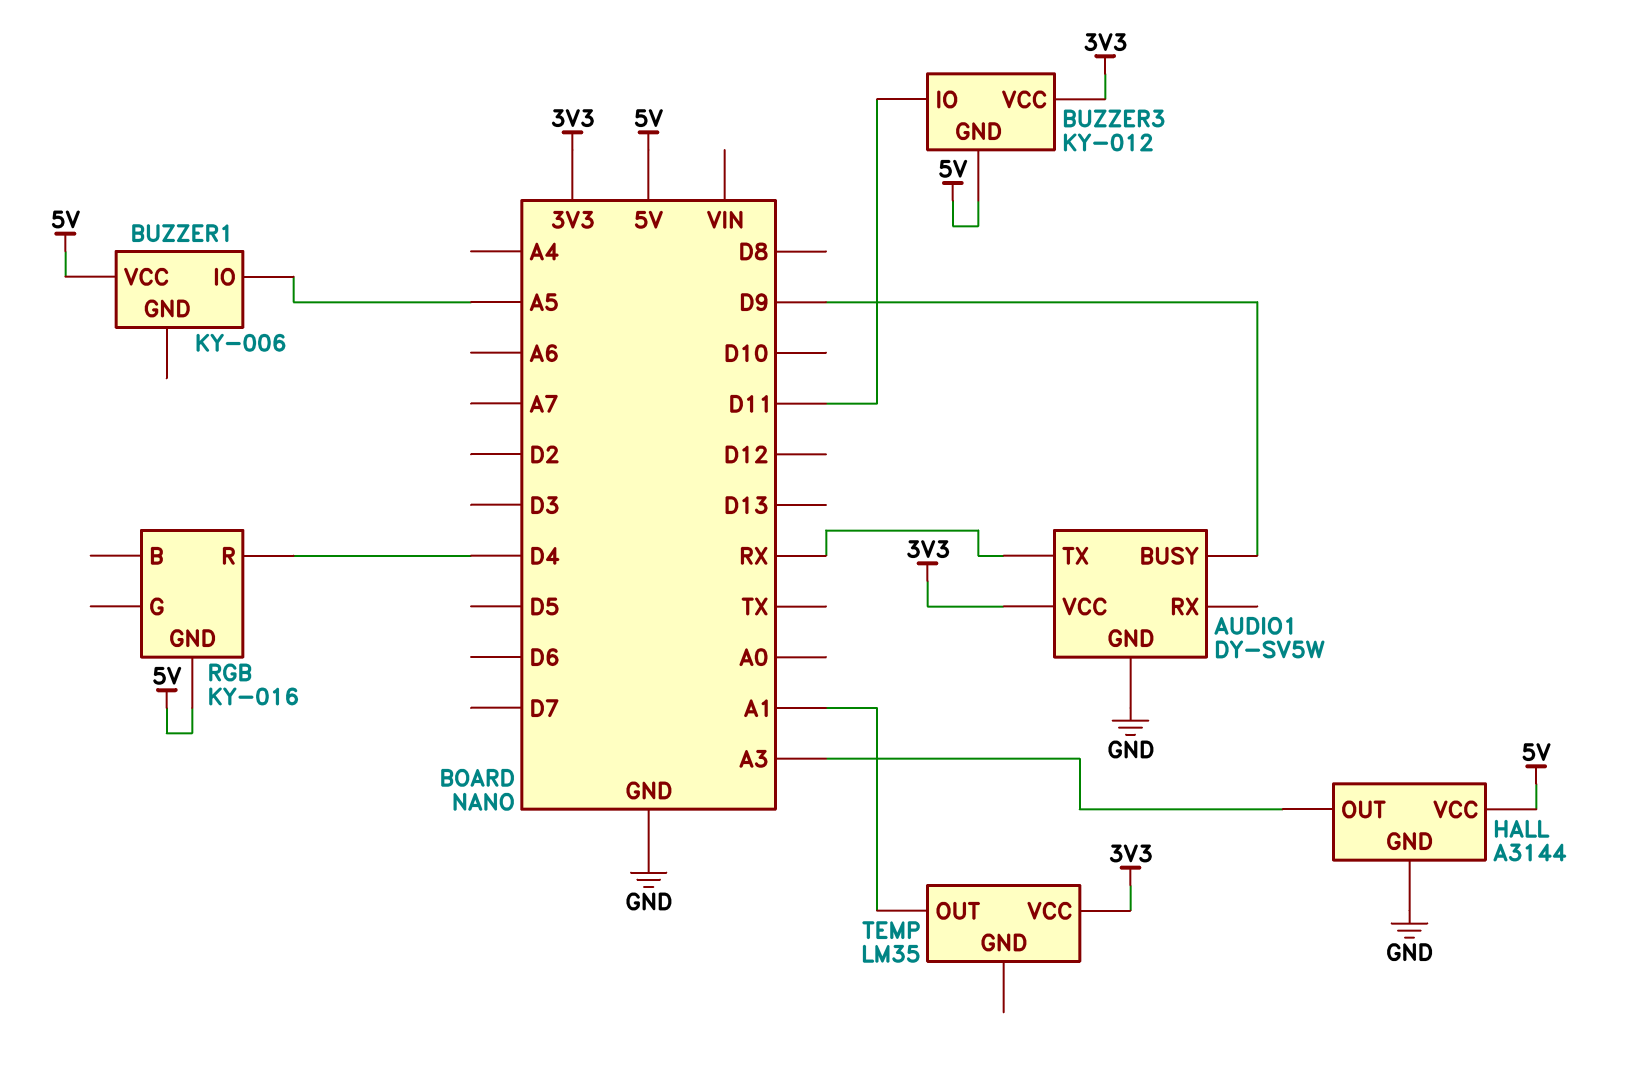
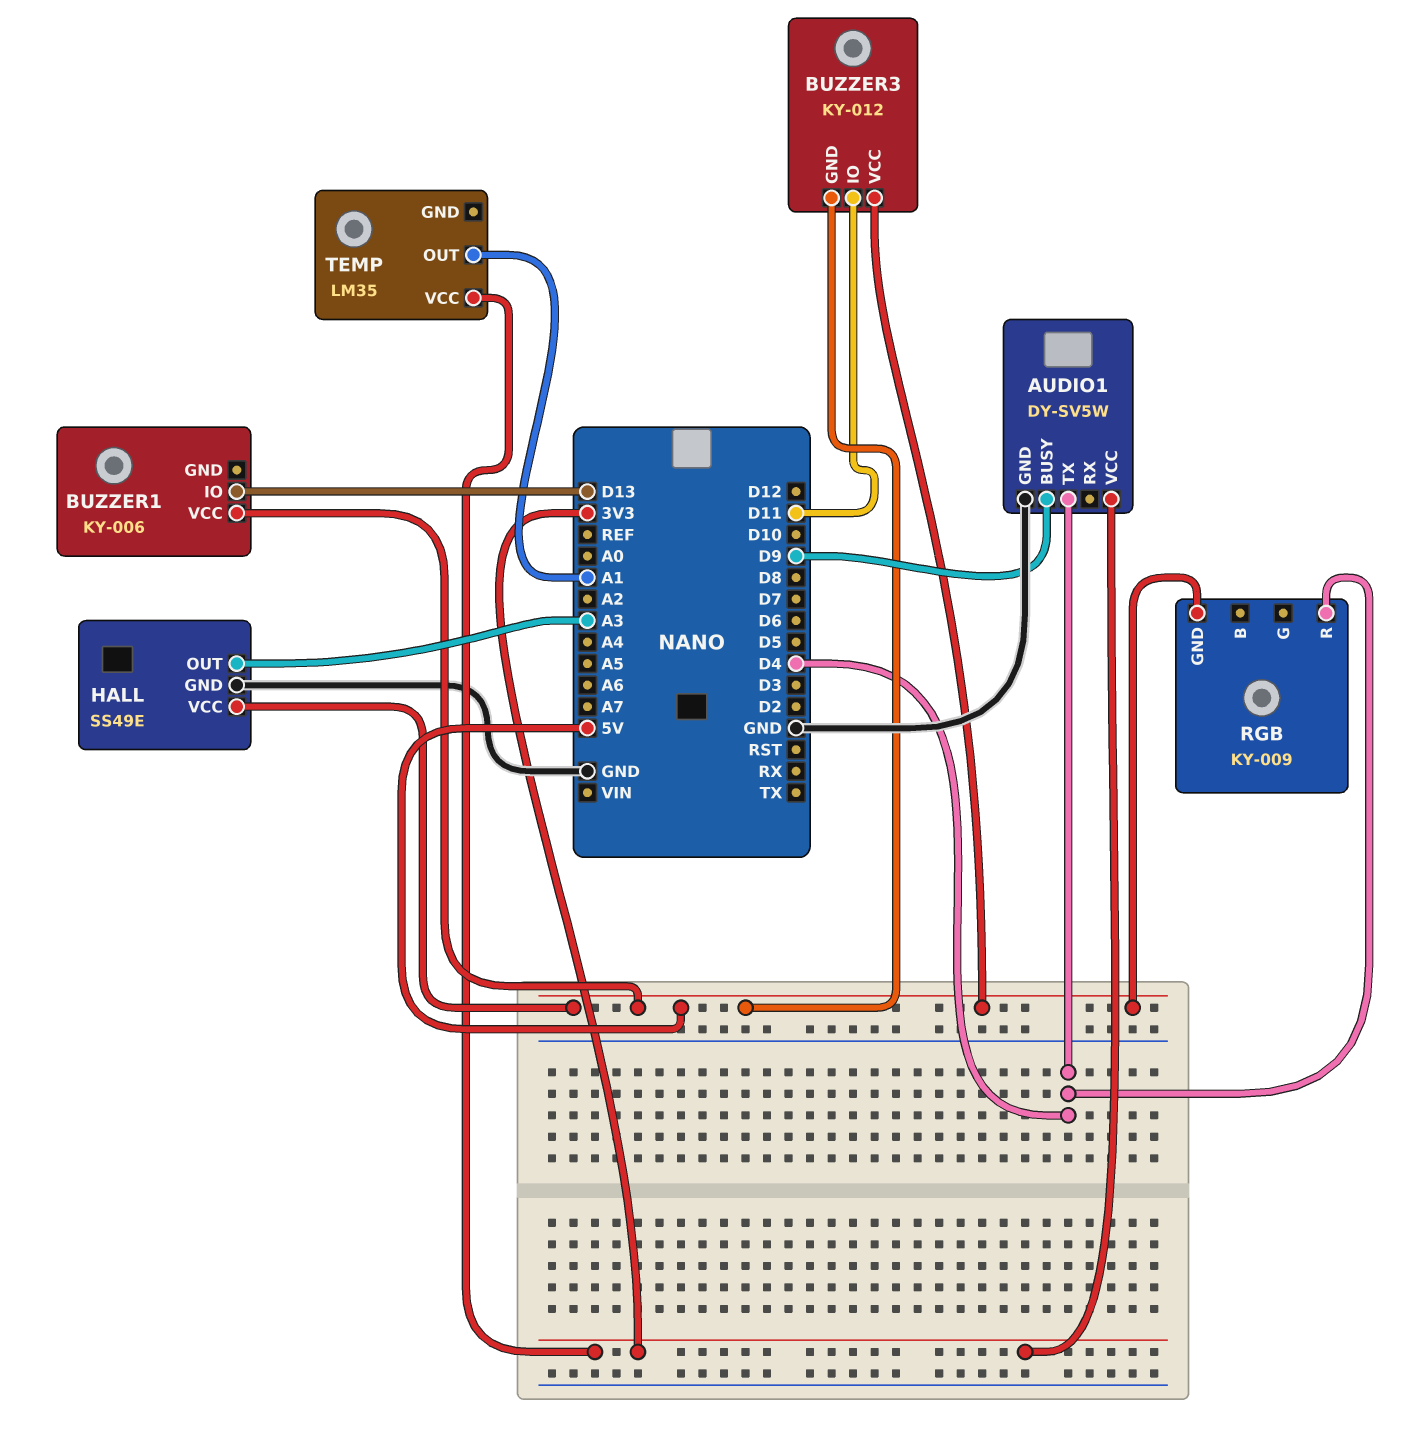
AUDIO1 pin TX: RX -> D4
BUZZER1 pin IO: A5 -> D13
BUZZER3 pin VCC: 3V3 -> 5V
HALL: A3144 -> SS49E
RGB: KY-016 -> KY-009

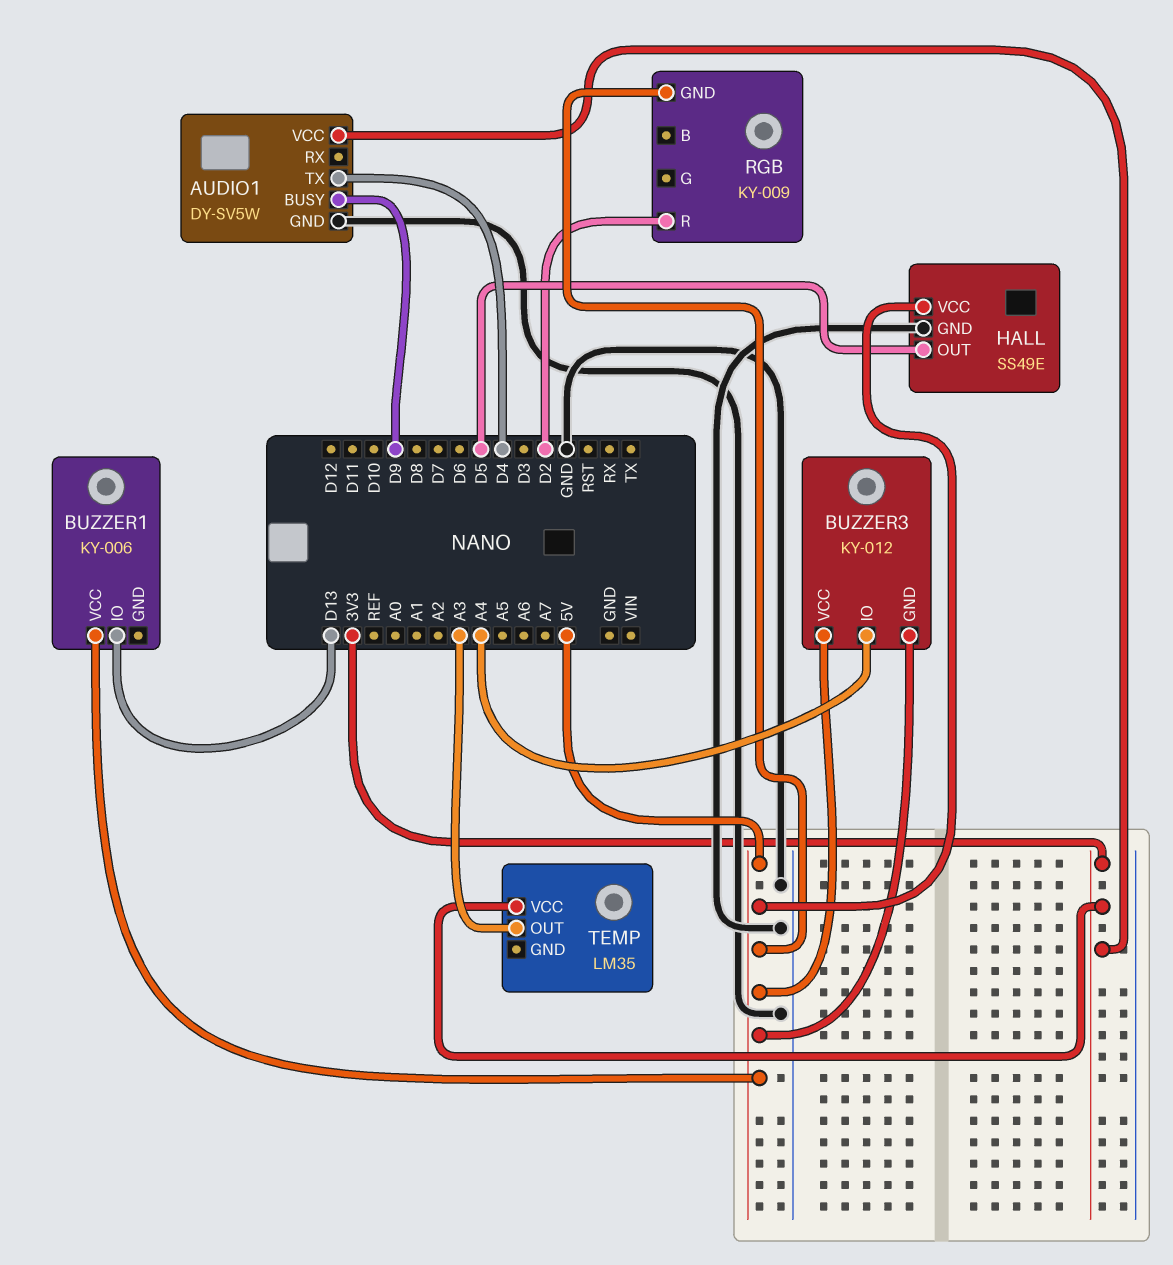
BUZZER3 pin IO: D11 -> A4
HALL pin OUT: A3 -> D5
RGB pin R: D4 -> D2
TEMP pin OUT: A1 -> A3

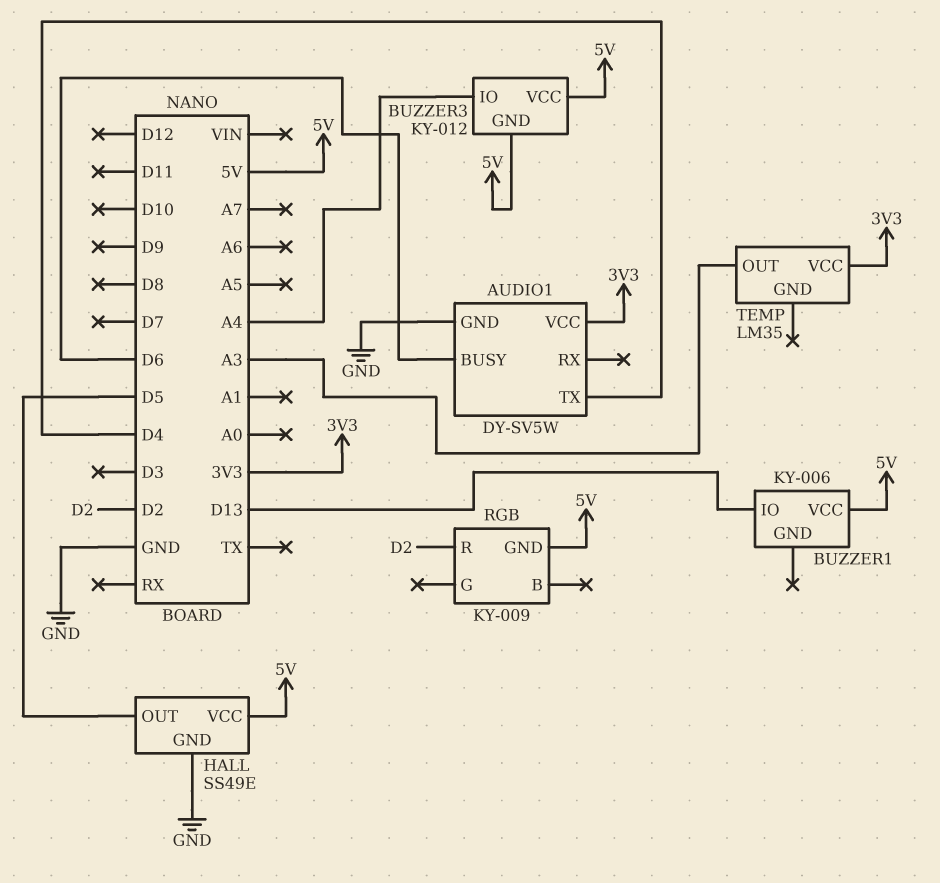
AUDIO1 pin BUSY: D9 -> D6

